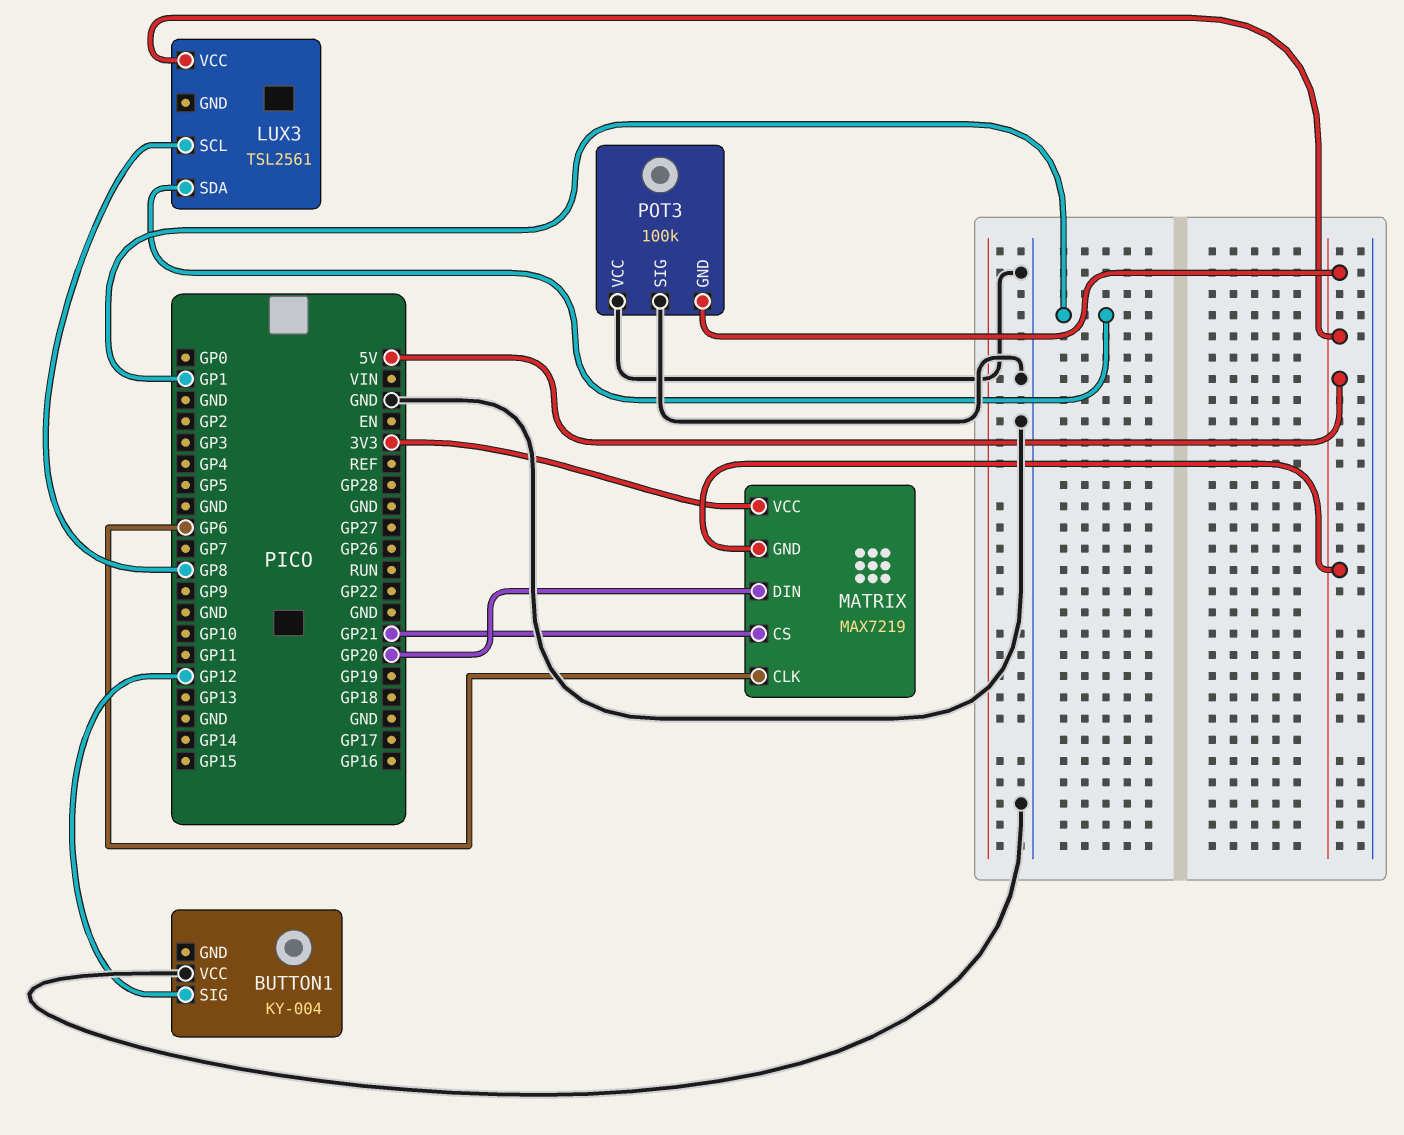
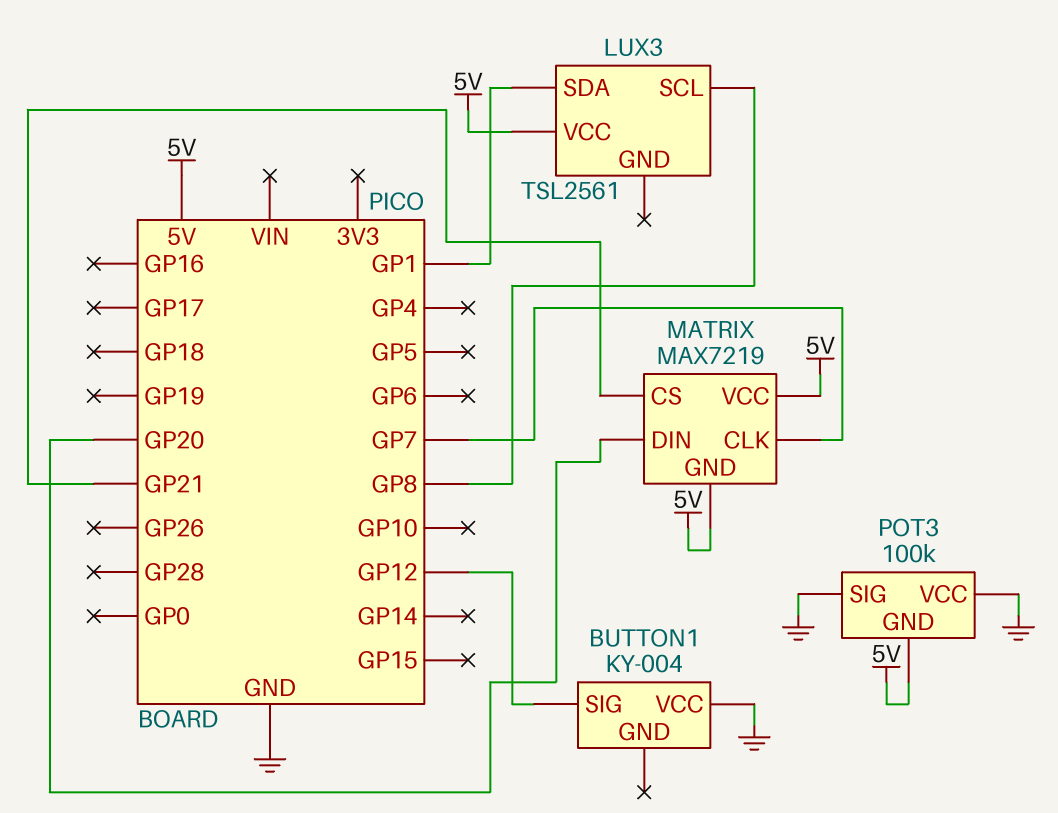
MATRIX pin CLK: GP6 -> GP7
MATRIX pin VCC: 3V3 -> 5V

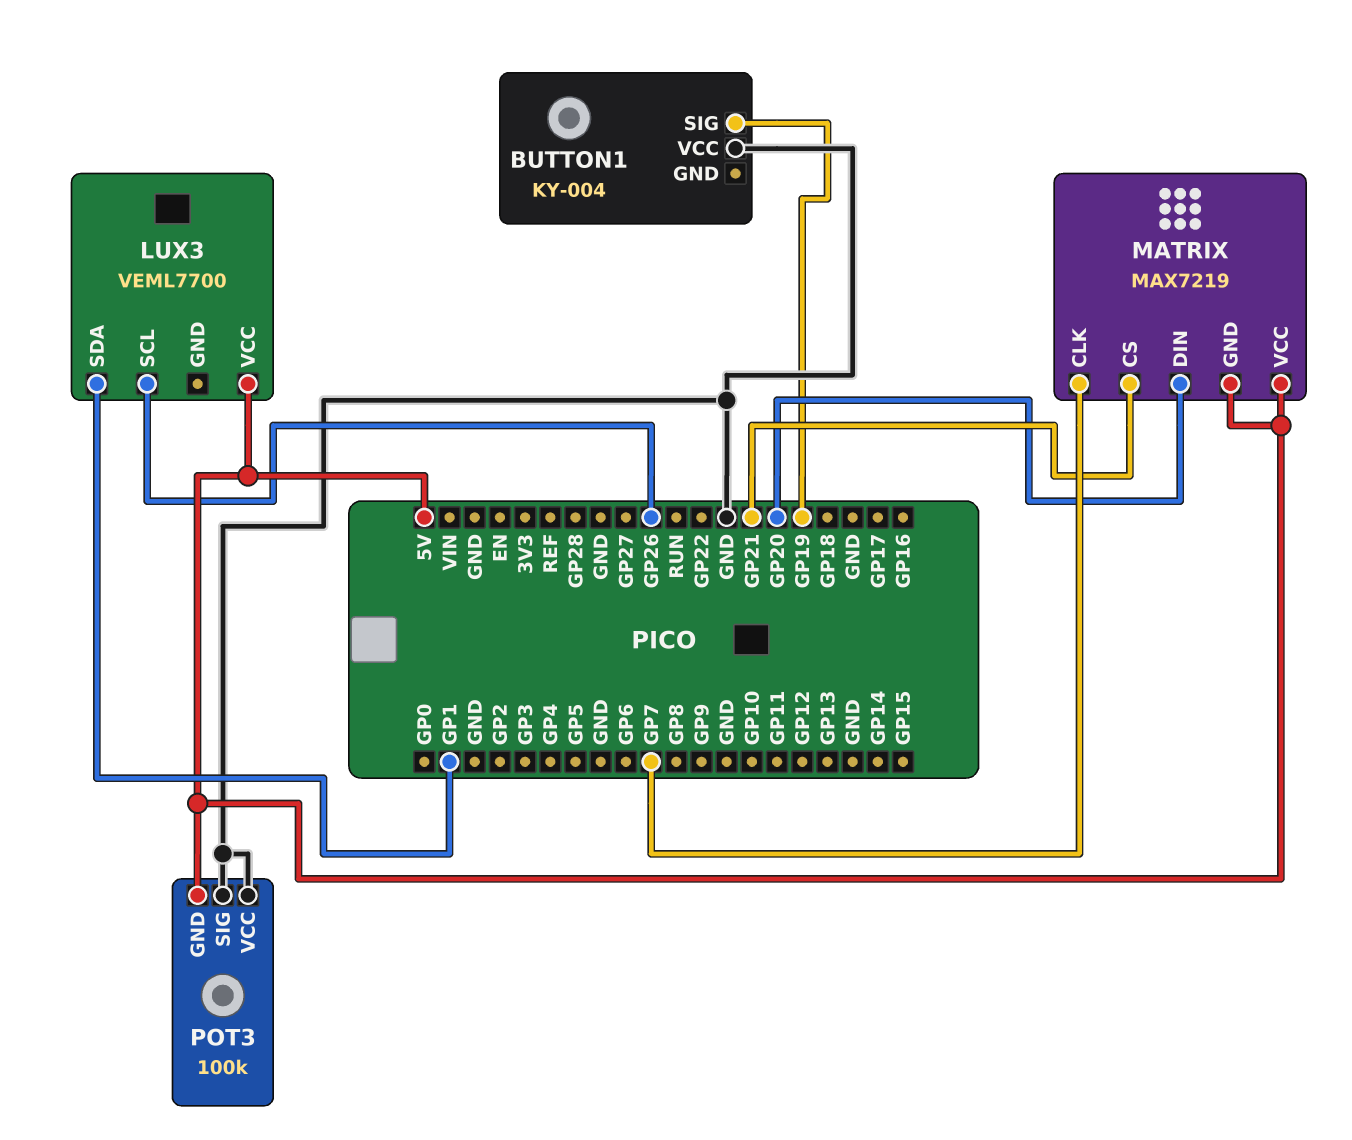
BUTTON1 pin SIG: GP12 -> GP19
LUX3: TSL2561 -> VEML7700
LUX3 pin SCL: GP8 -> GP26

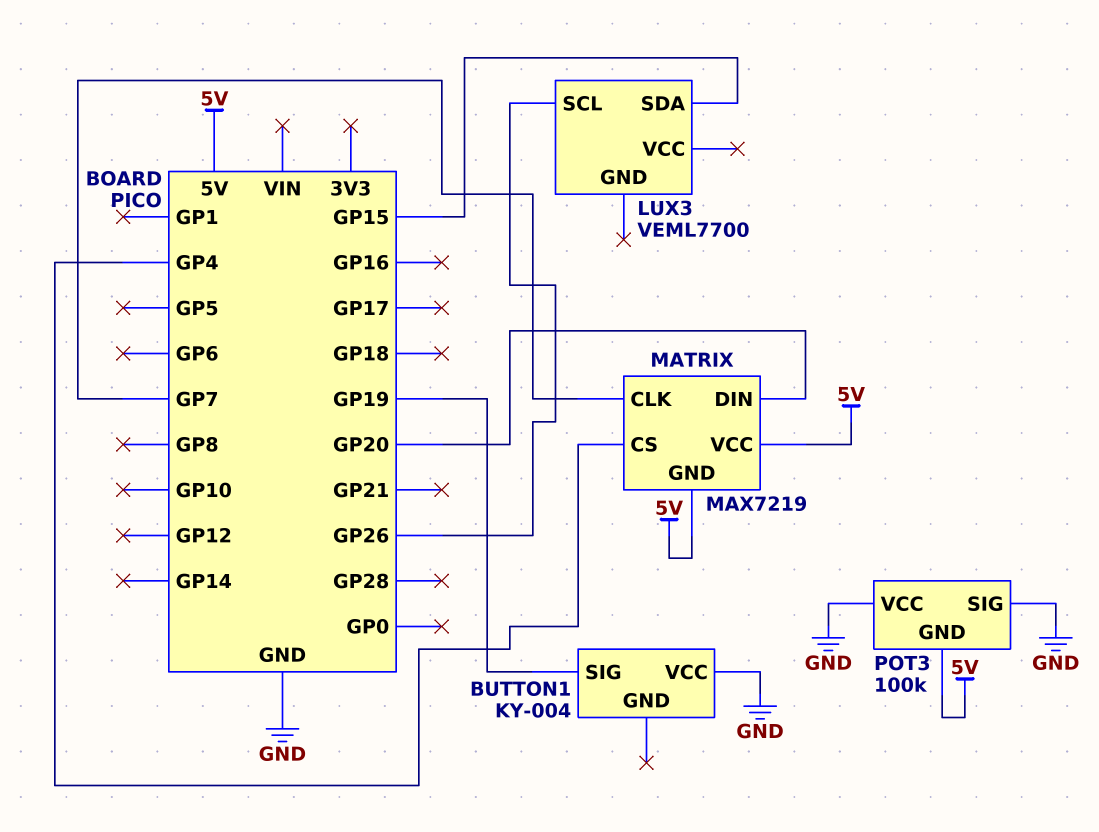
LUX3 pin SDA: GP1 -> GP15
LUX3 pin VCC: 5V -> none
MATRIX pin CS: GP21 -> GP4

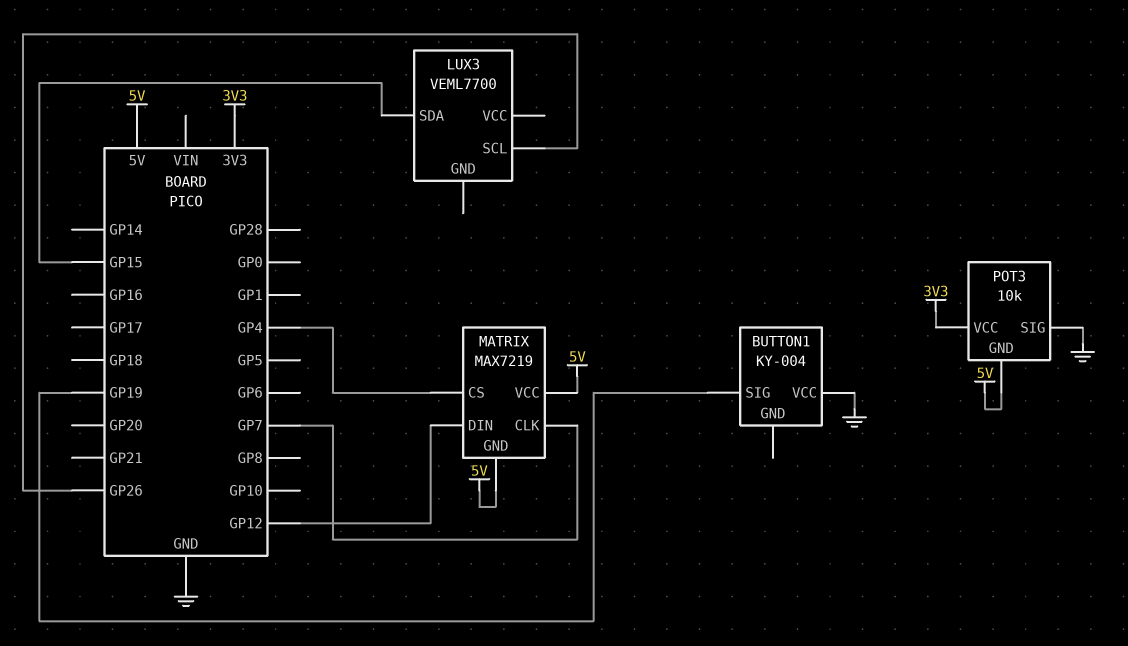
MATRIX pin DIN: GP20 -> GP12
POT3: 100k -> 10k
POT3 pin VCC: GND -> 3V3

